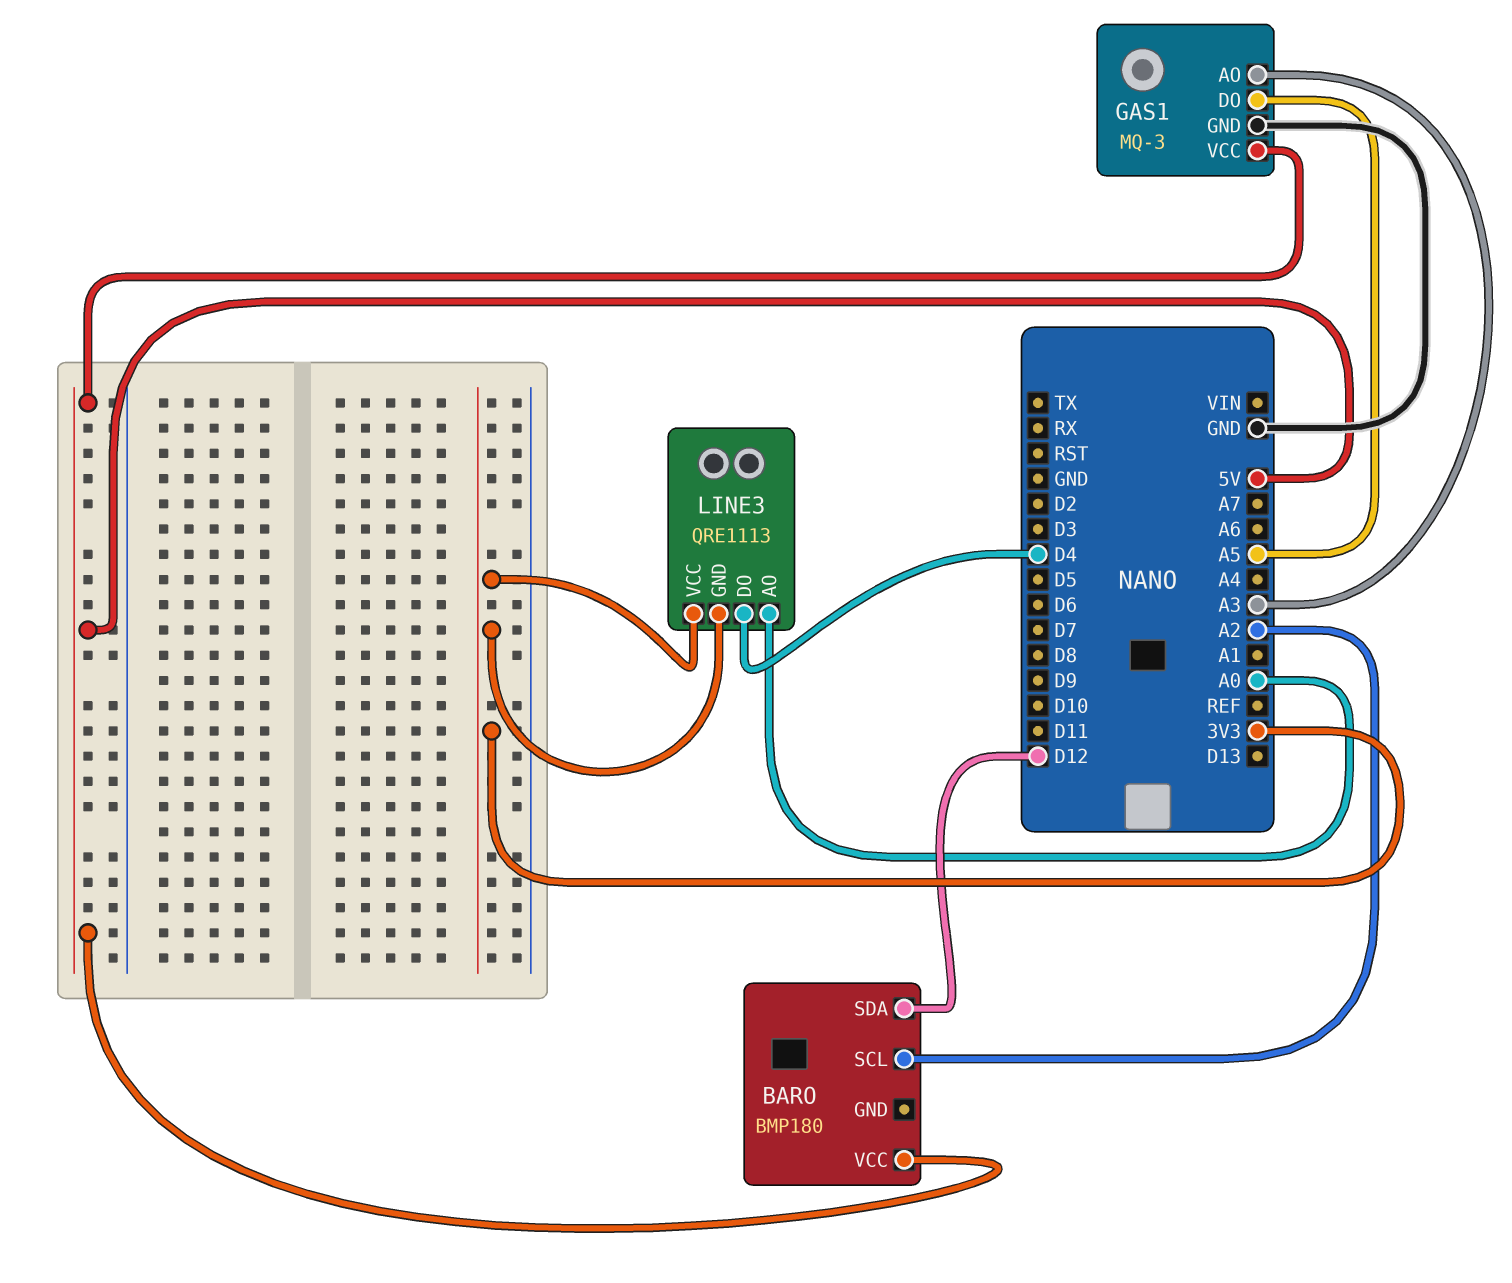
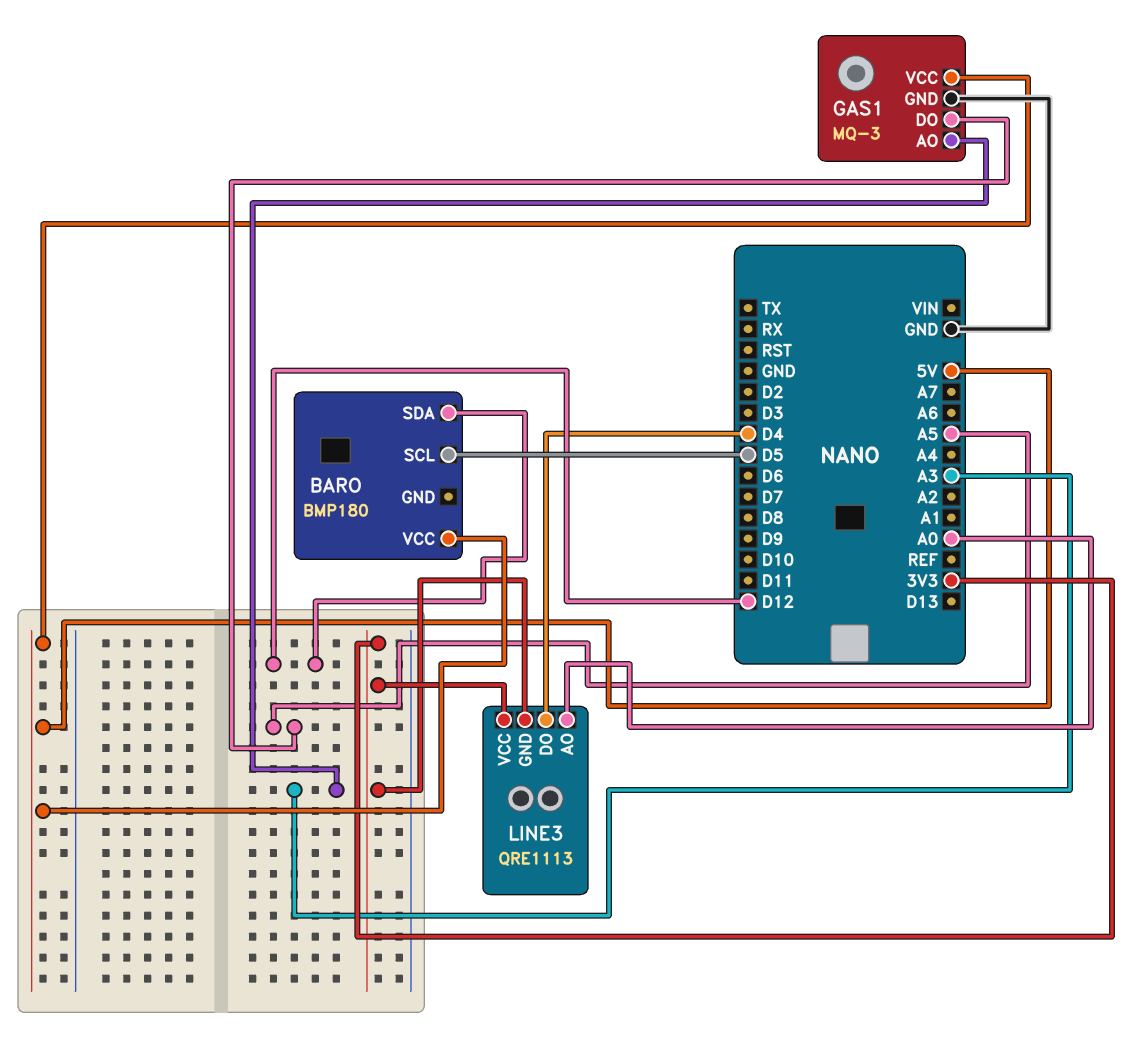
BARO pin SCL: A2 -> D5

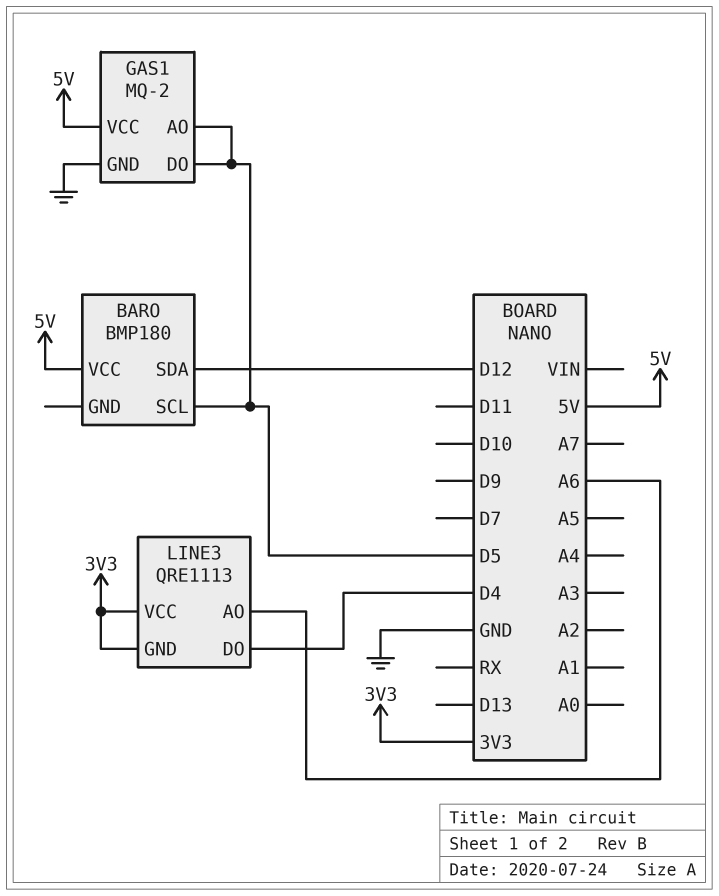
GAS1: MQ-3 -> MQ-2
GAS1 pin AO: A3 -> D5
GAS1 pin DO: A5 -> D5
LINE3 pin AO: A0 -> A6

